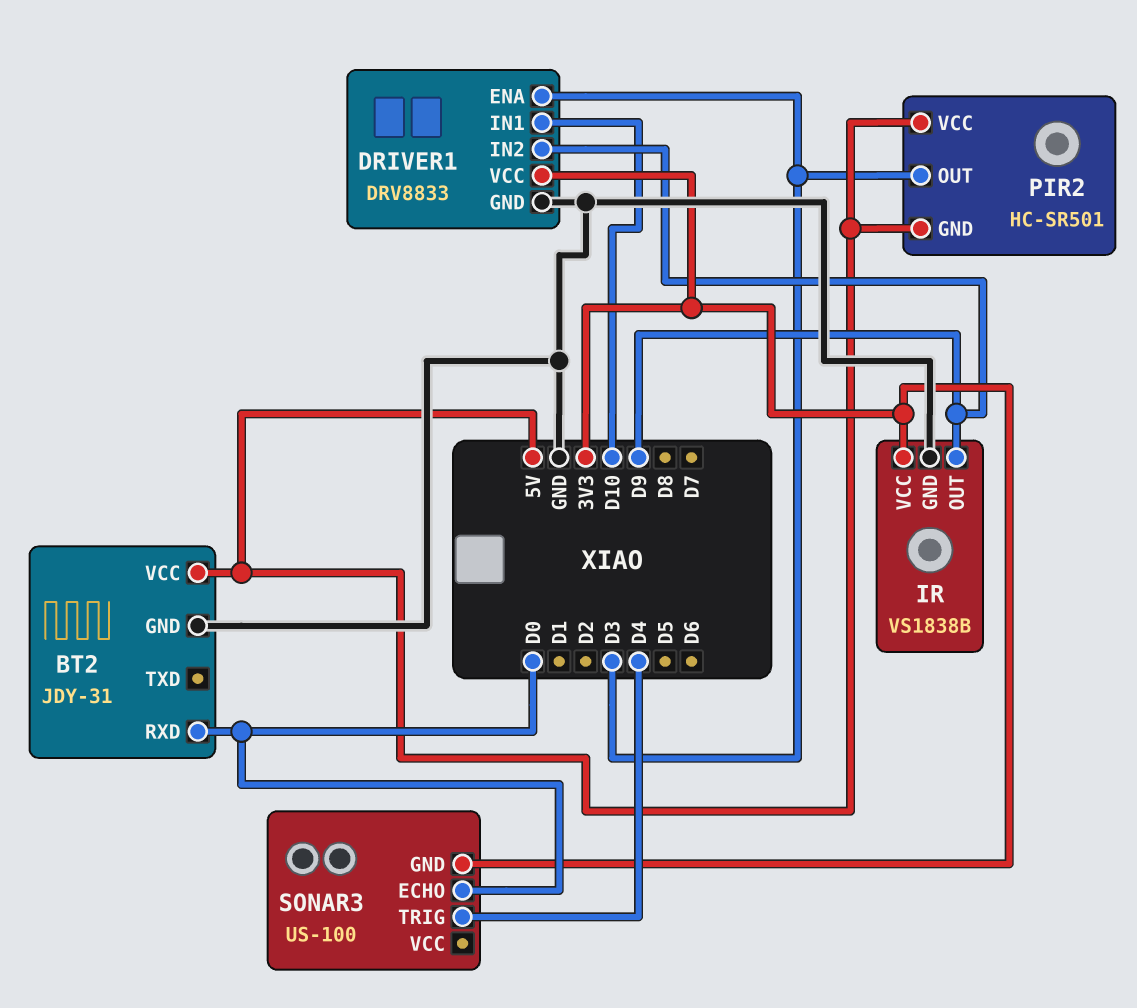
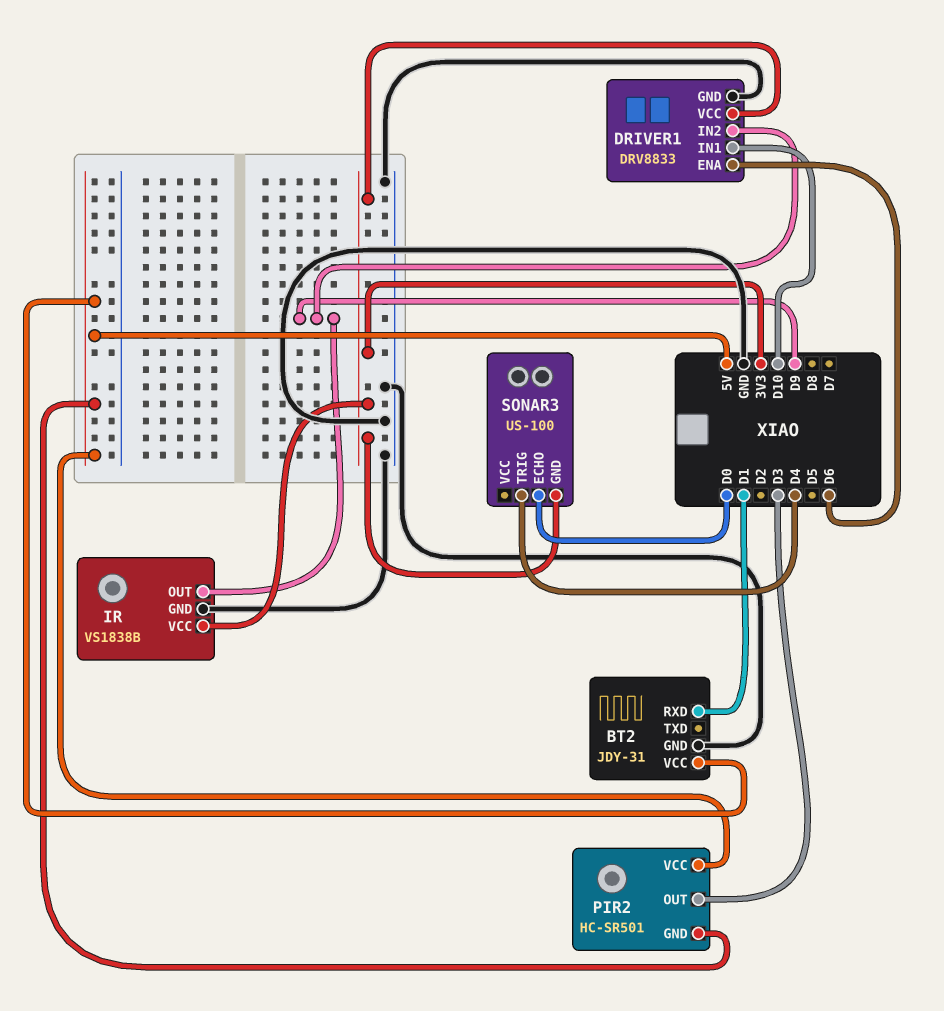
BT2 pin RXD: D0 -> D1
DRIVER1 pin ENA: D3 -> D6

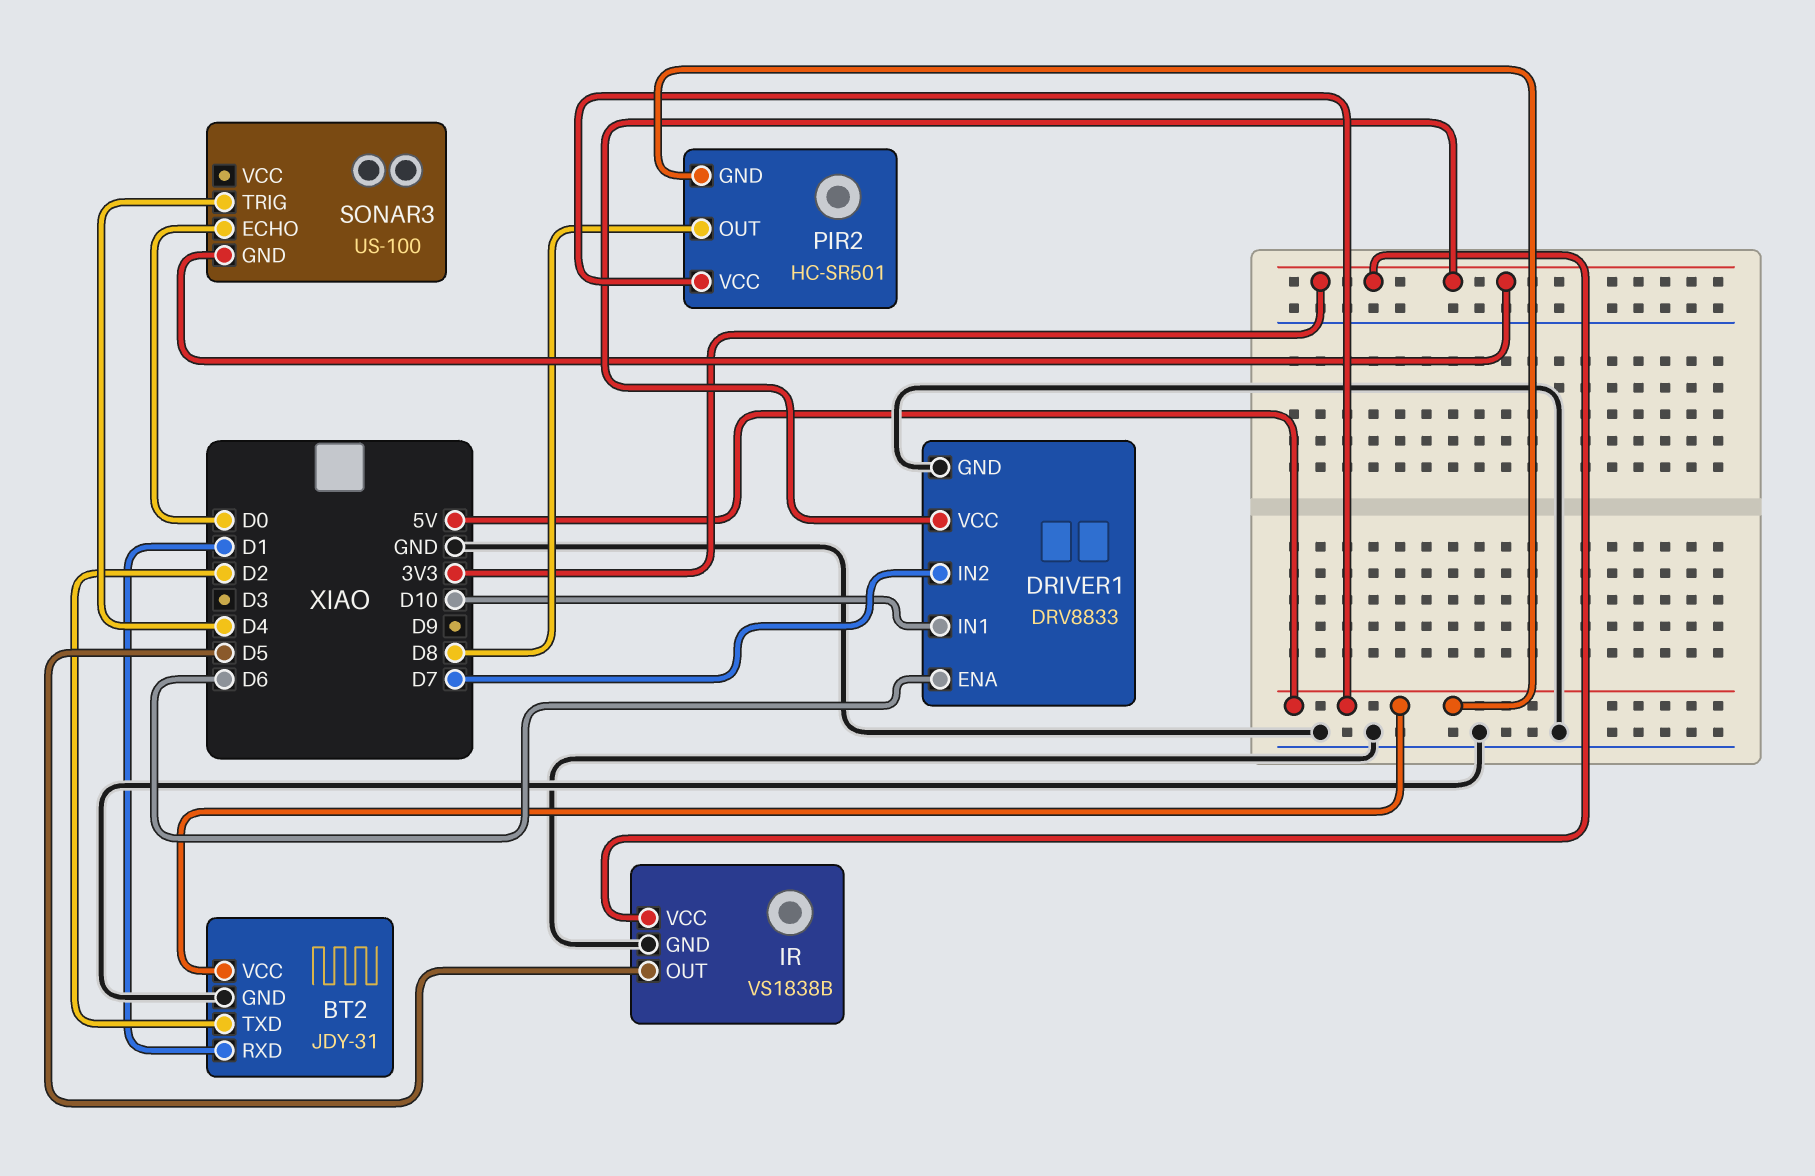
BT2 pin TXD: none -> D2
DRIVER1 pin IN2: D9 -> D7
IR pin OUT: D9 -> D5
PIR2 pin OUT: D3 -> D8

